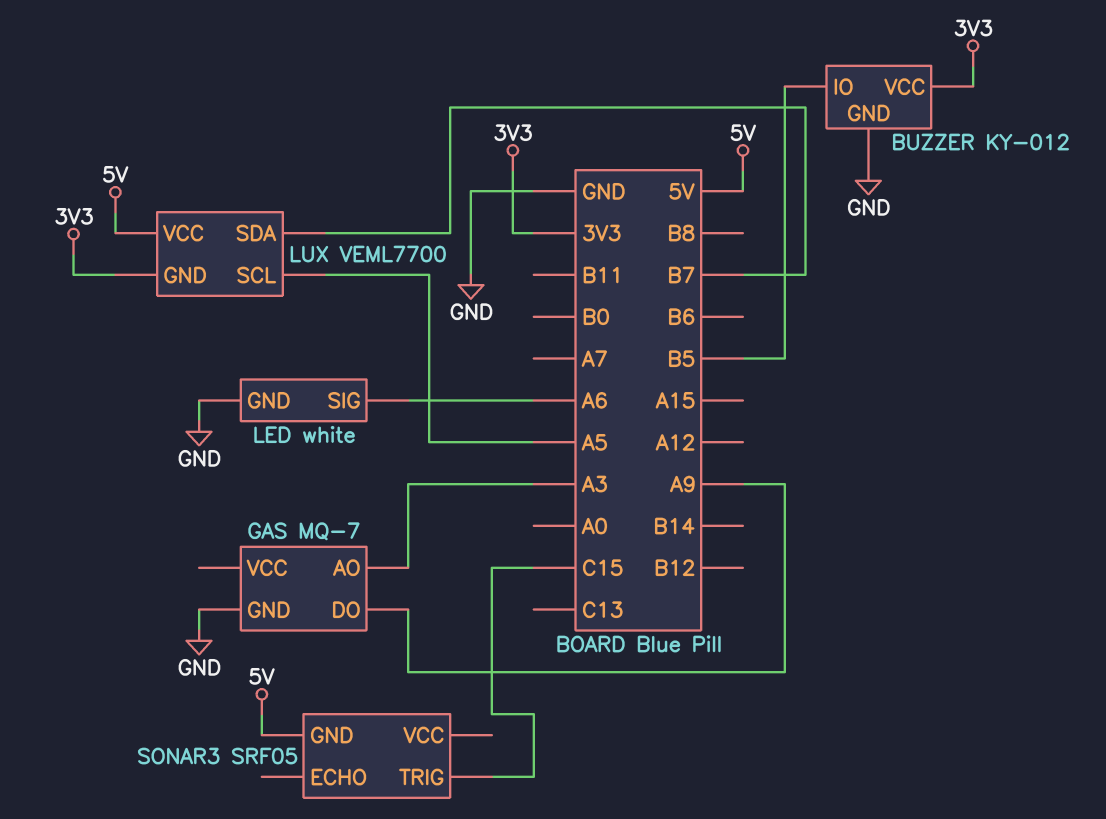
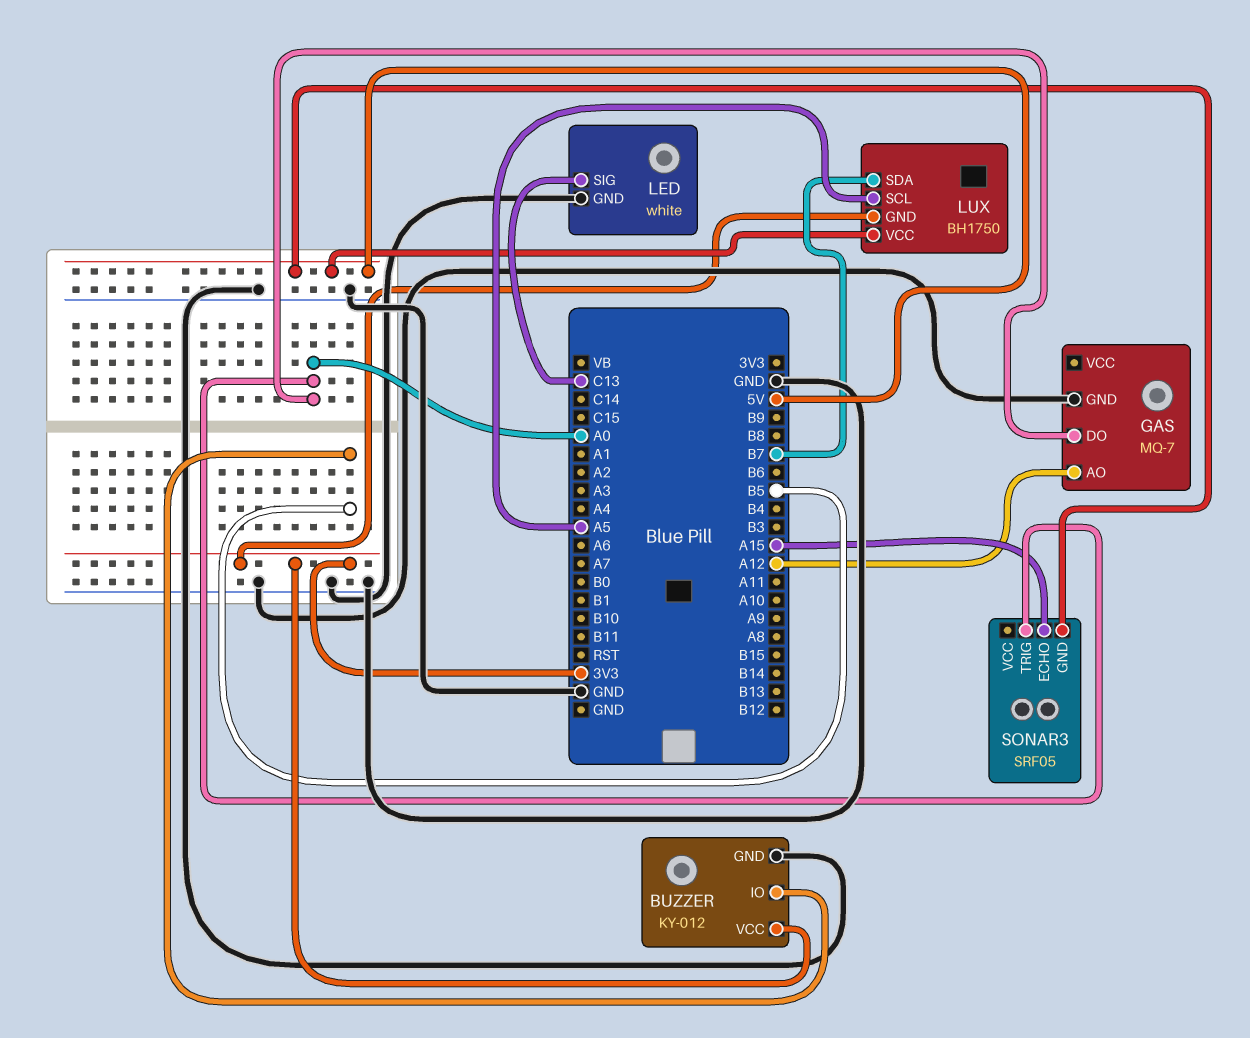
GAS pin AO: A3 -> A12
GAS pin DO: A9 -> A0
LED pin SIG: A6 -> C13
LUX: VEML7700 -> BH1750
SONAR3 pin ECHO: none -> A15
SONAR3 pin TRIG: C15 -> A0

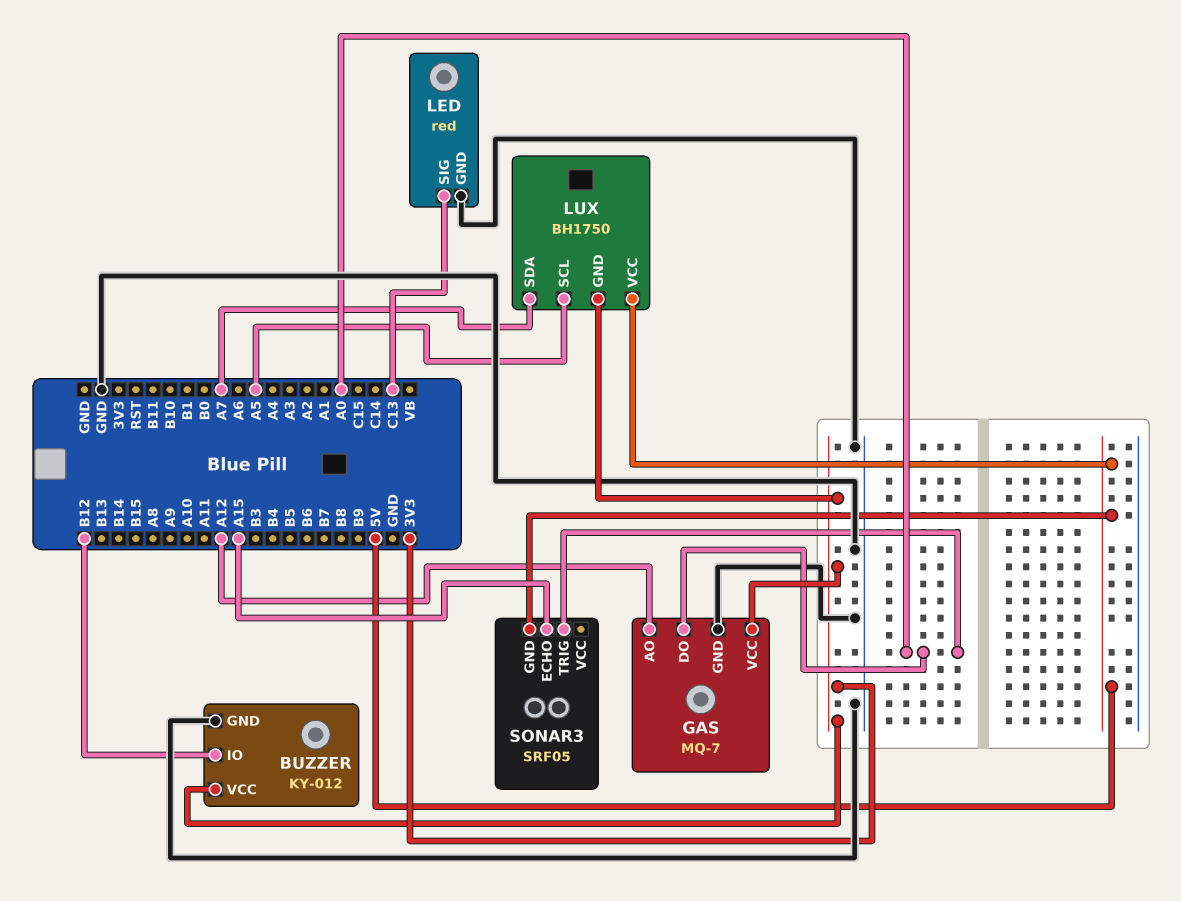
BUZZER pin IO: B5 -> B12
GAS pin VCC: none -> 3V3
LED: white -> red
LUX pin SDA: B7 -> A7

